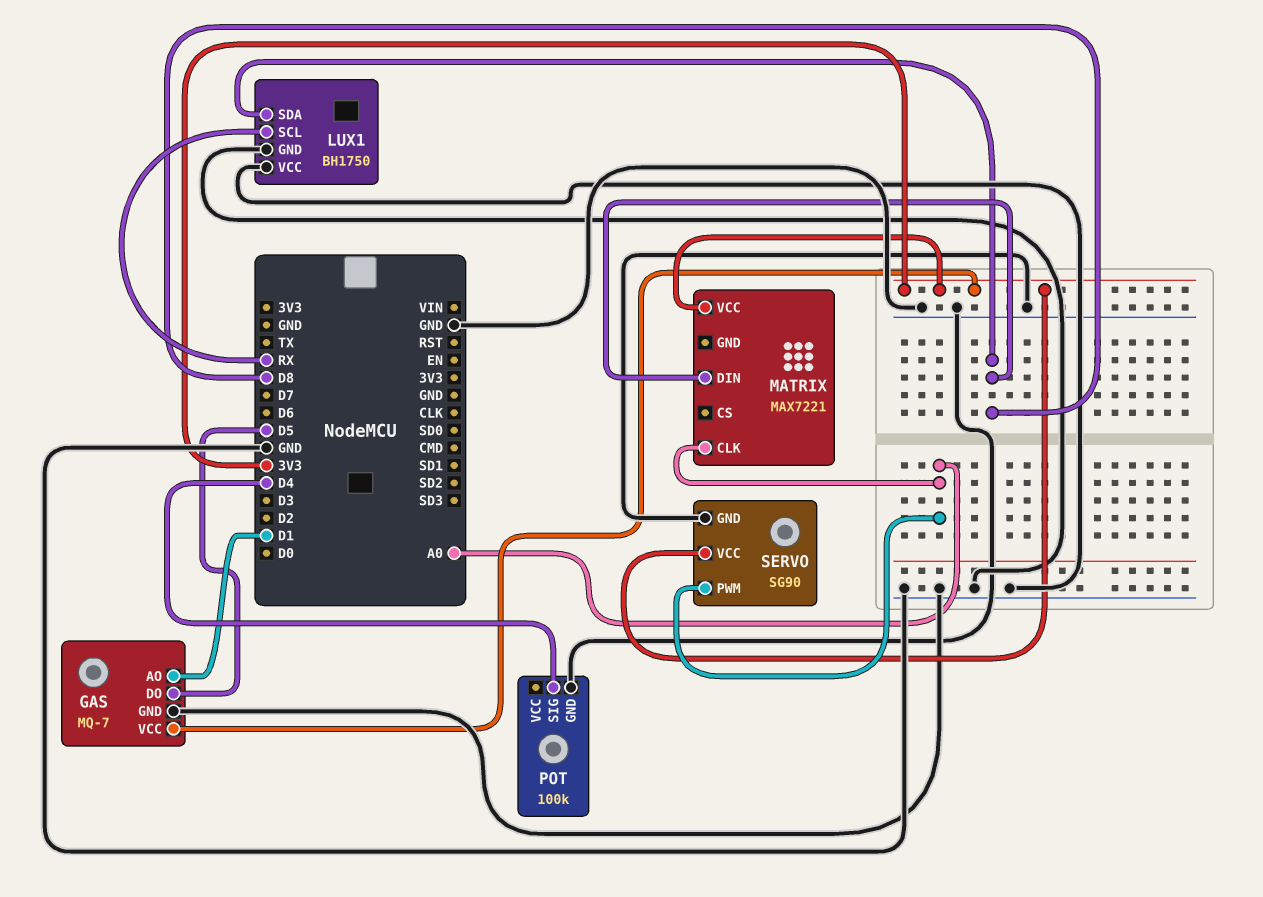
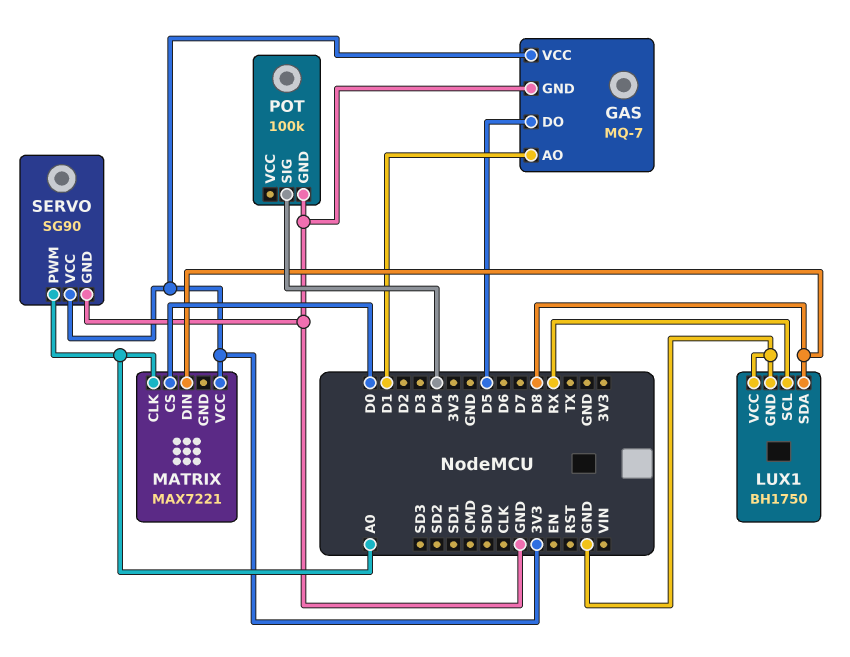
MATRIX pin CS: none -> D0

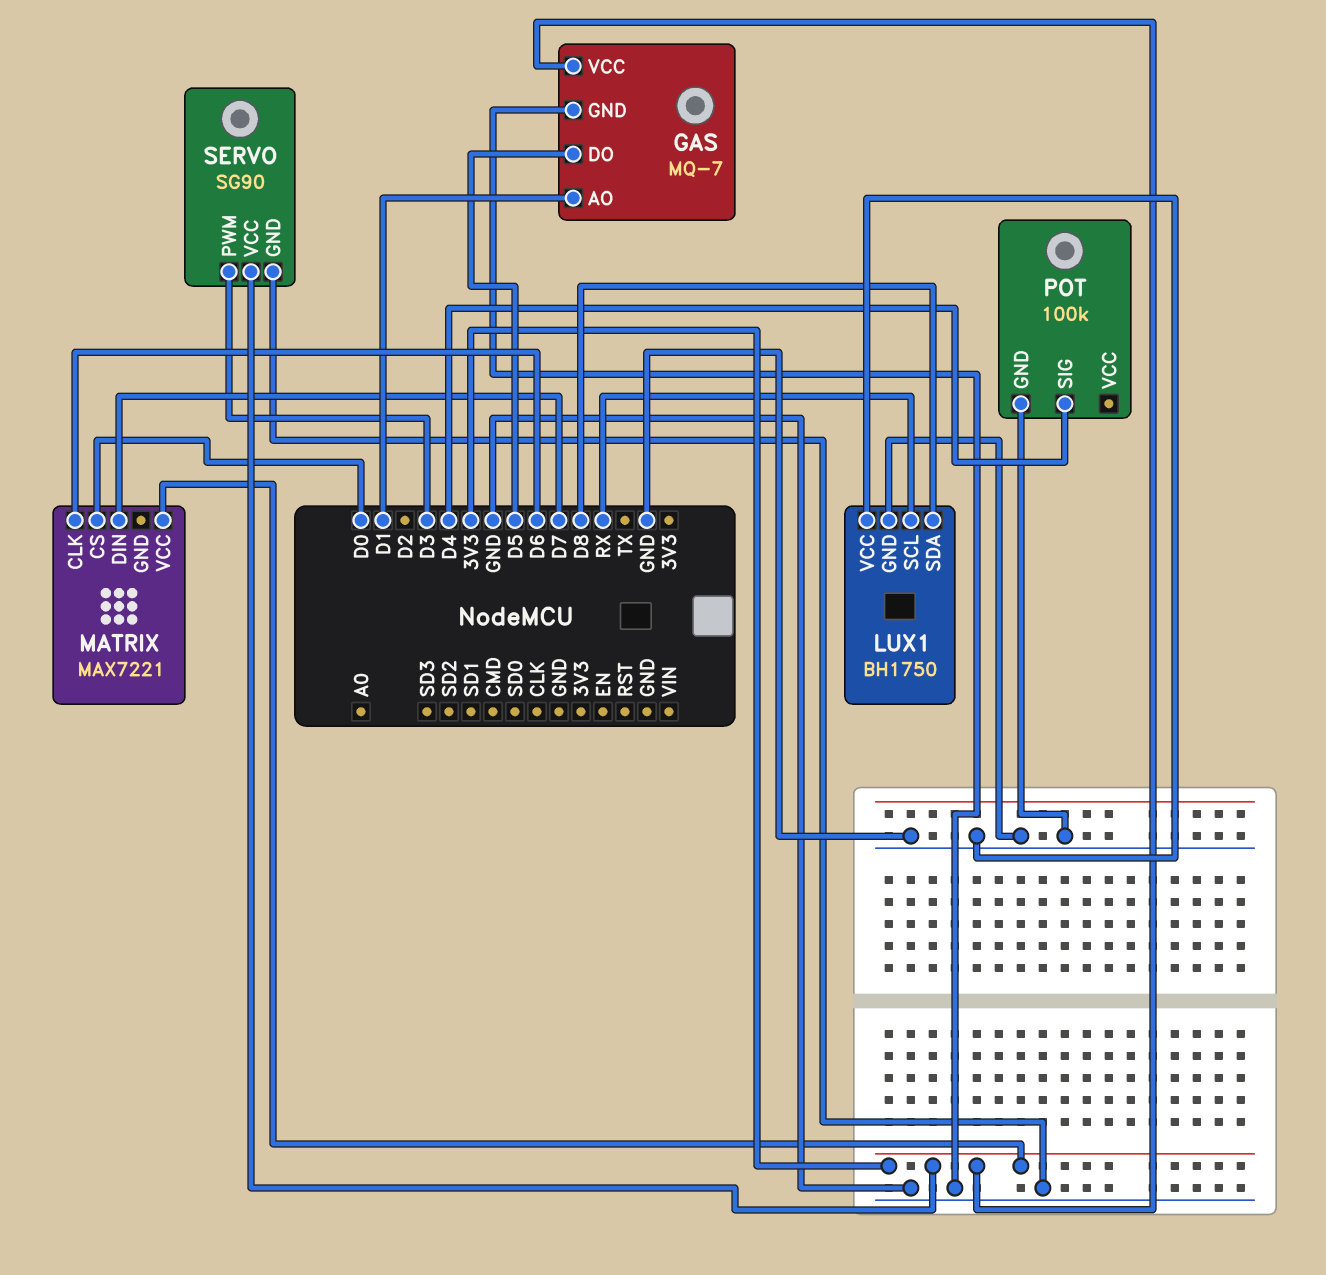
MATRIX pin CLK: A0 -> D6
MATRIX pin DIN: D8 -> D7
SERVO pin PWM: A0 -> D3

